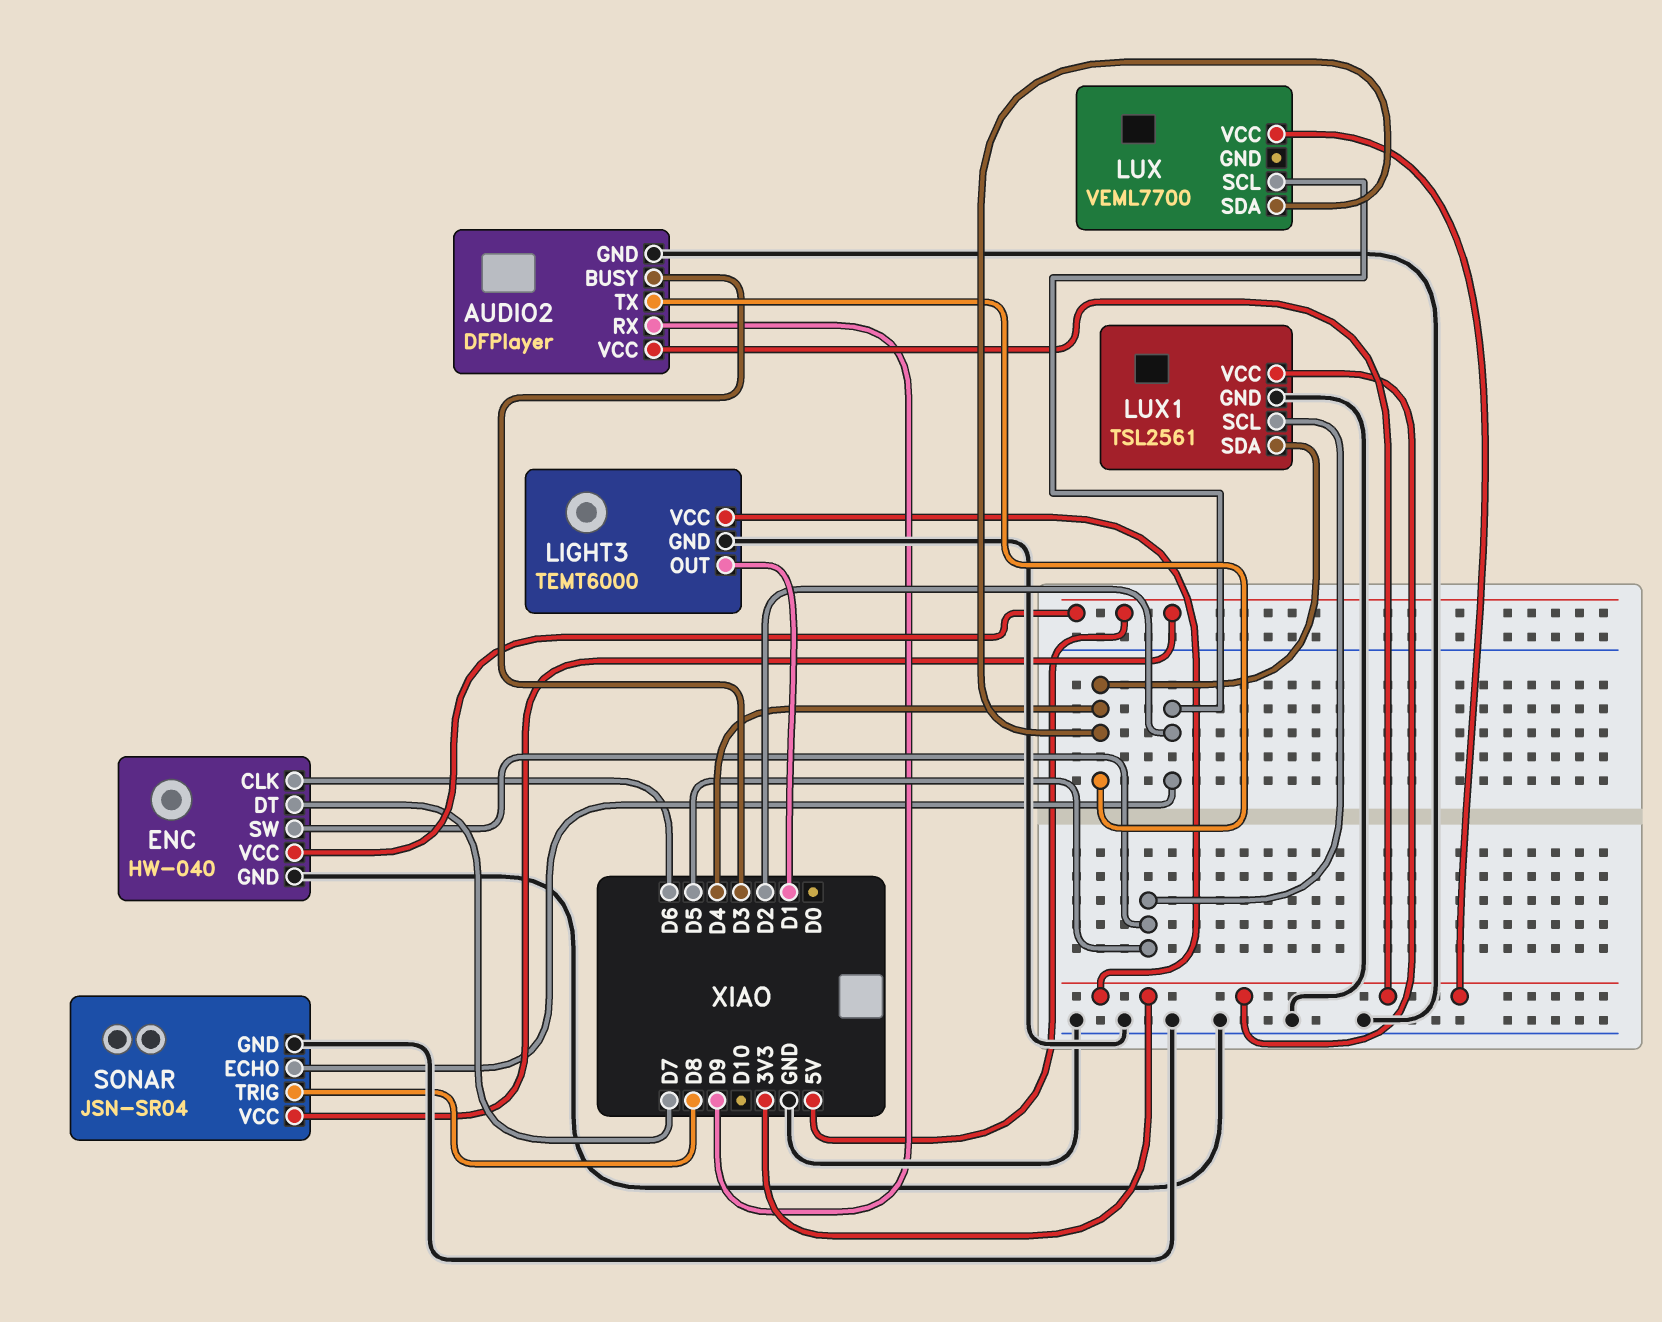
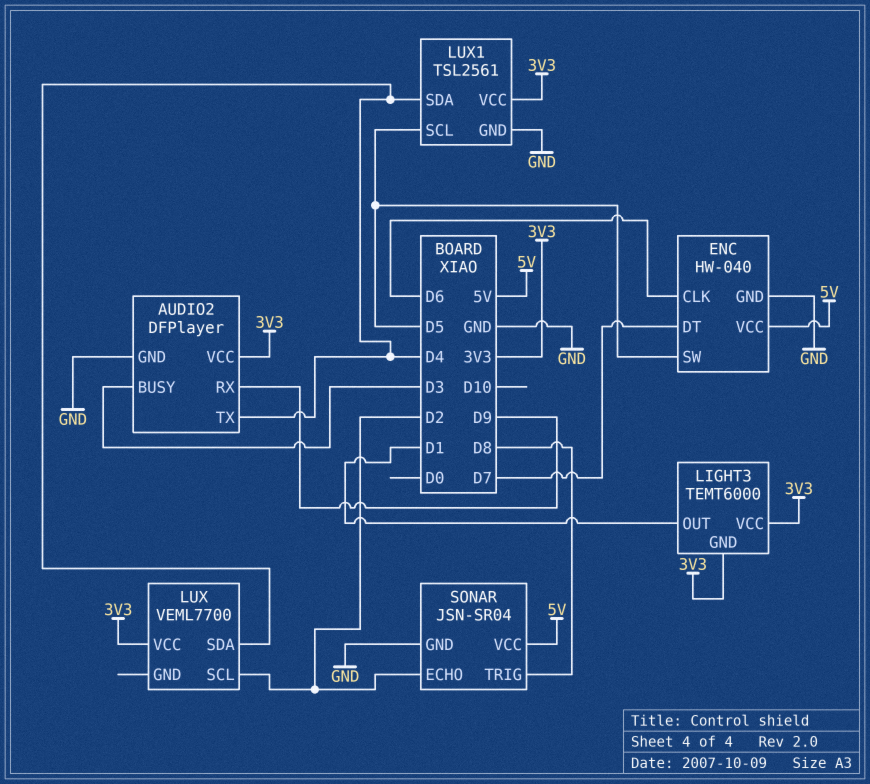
LIGHT3 pin GND: GND -> 3V3

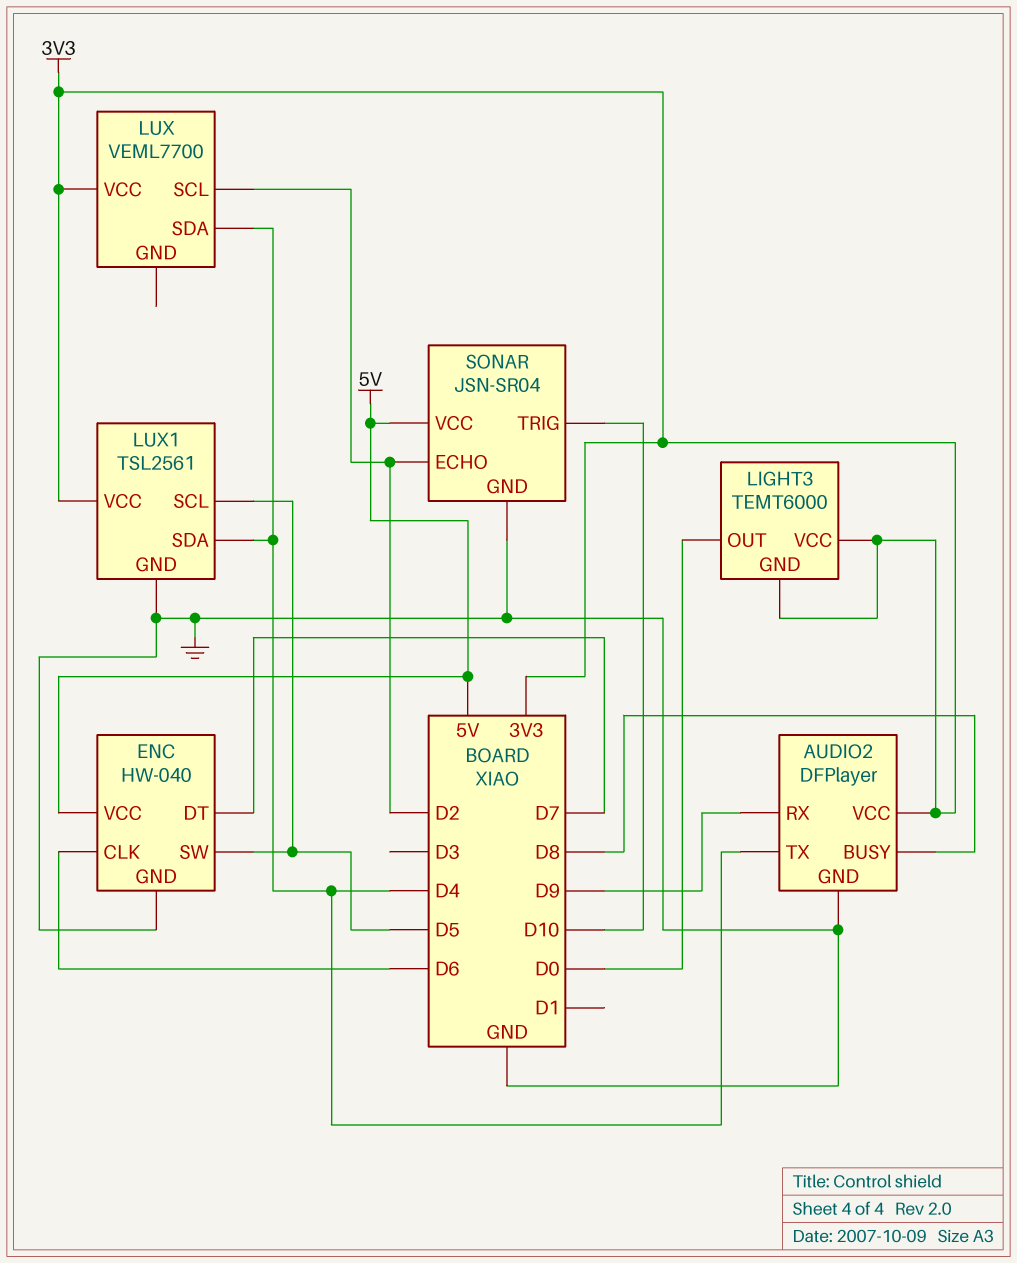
AUDIO2 pin BUSY: D3 -> D8
LIGHT3 pin OUT: D1 -> D0
SONAR pin TRIG: D8 -> D10

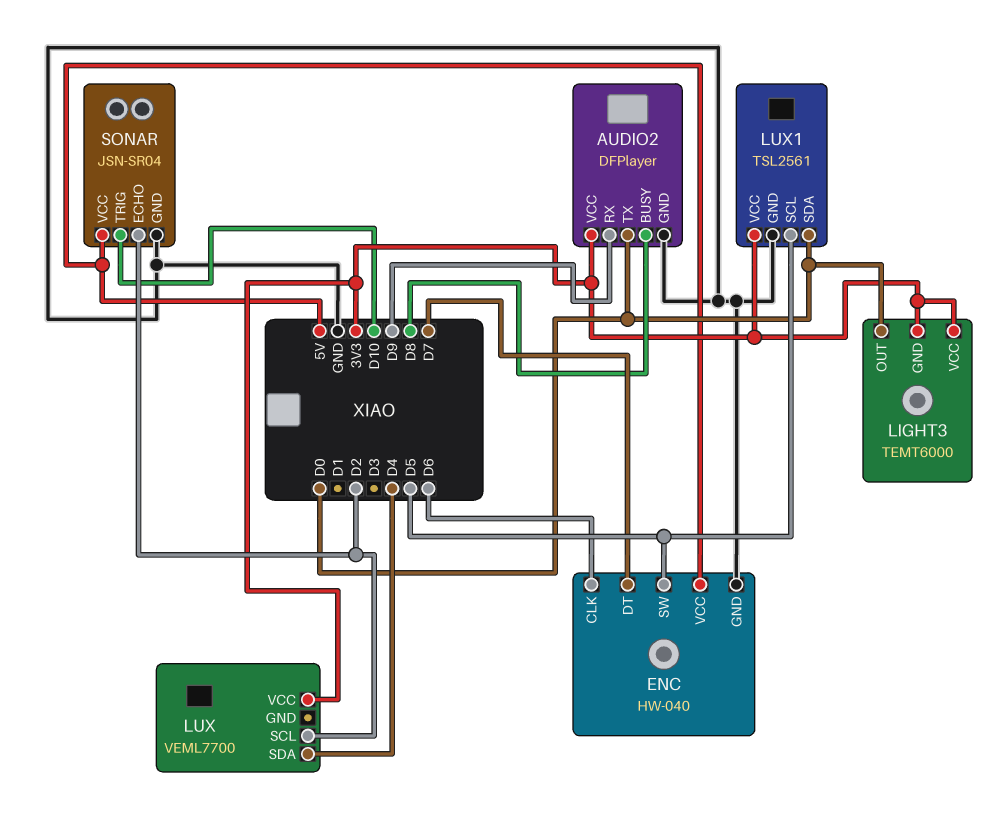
AUDIO2 pin TX: D4 -> D0
LUX1 pin SDA: D4 -> D0

